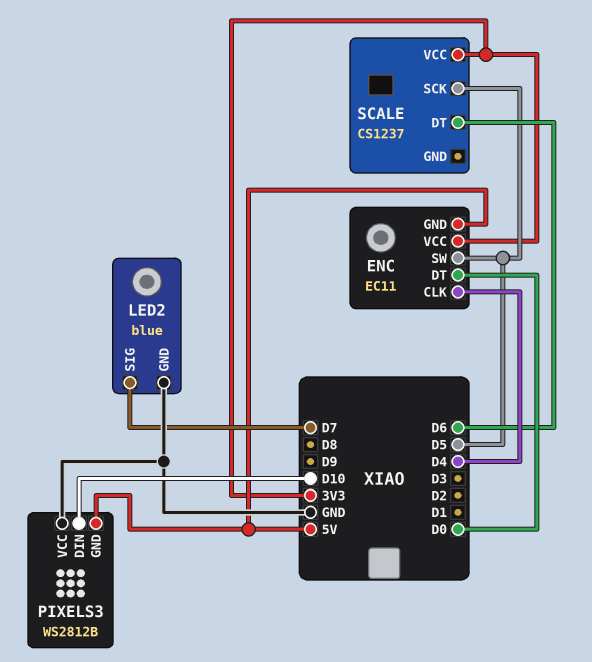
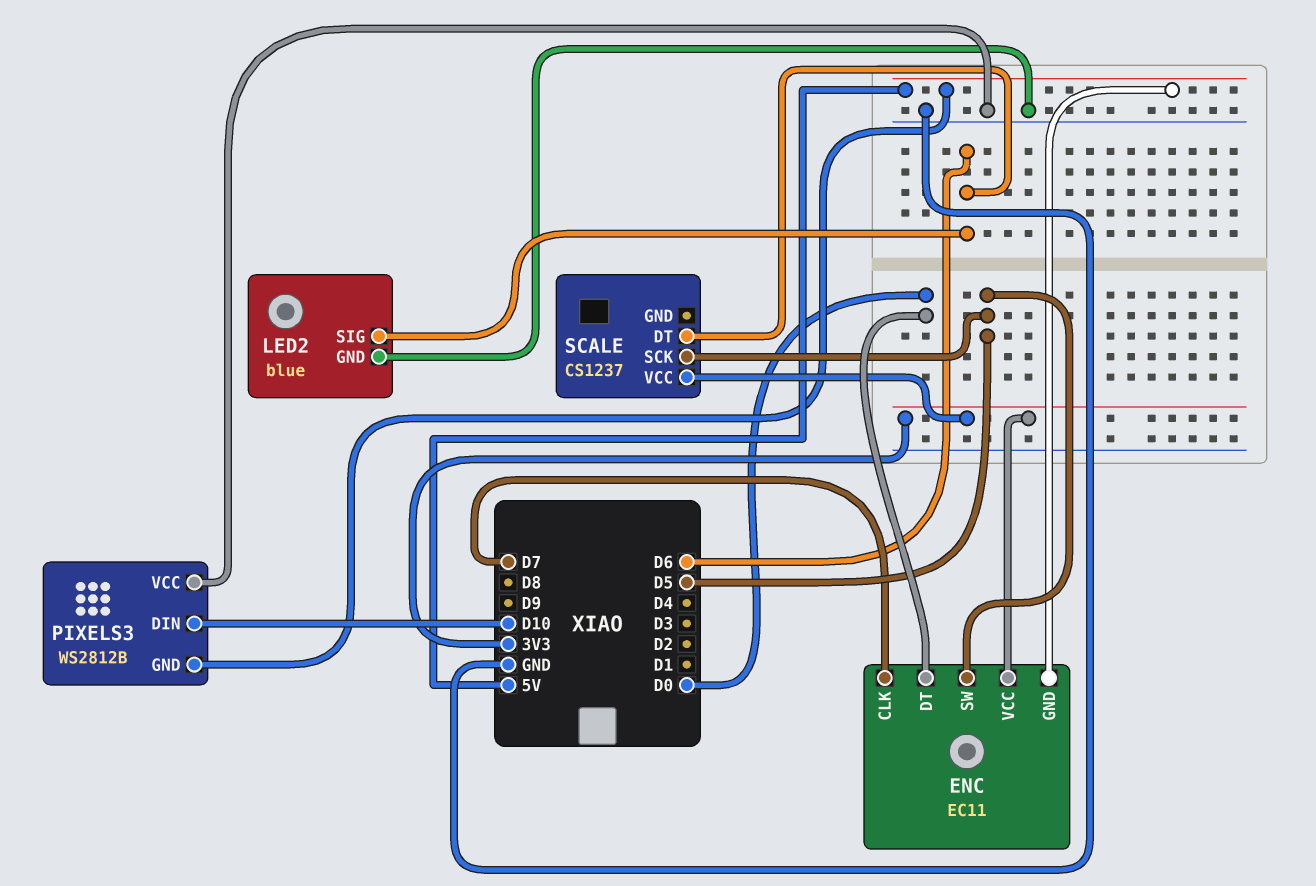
ENC pin CLK: D4 -> D7
LED2 pin SIG: D7 -> D6

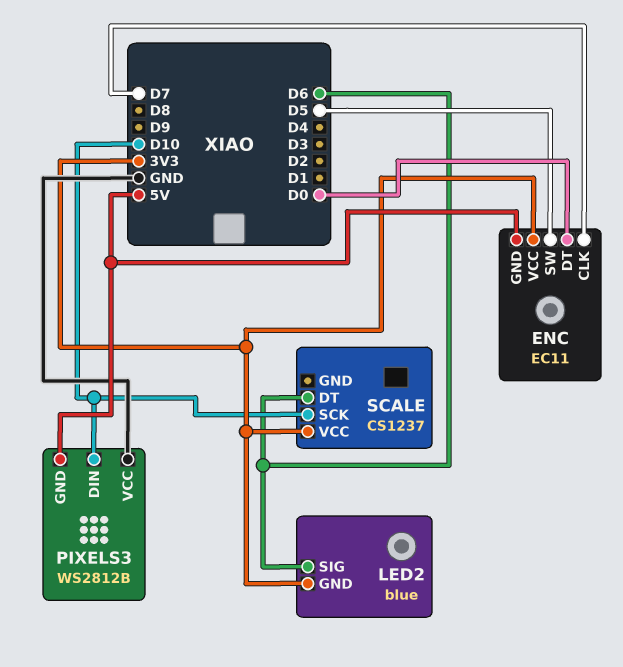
LED2 pin GND: GND -> 3V3
SCALE pin SCK: D5 -> D10

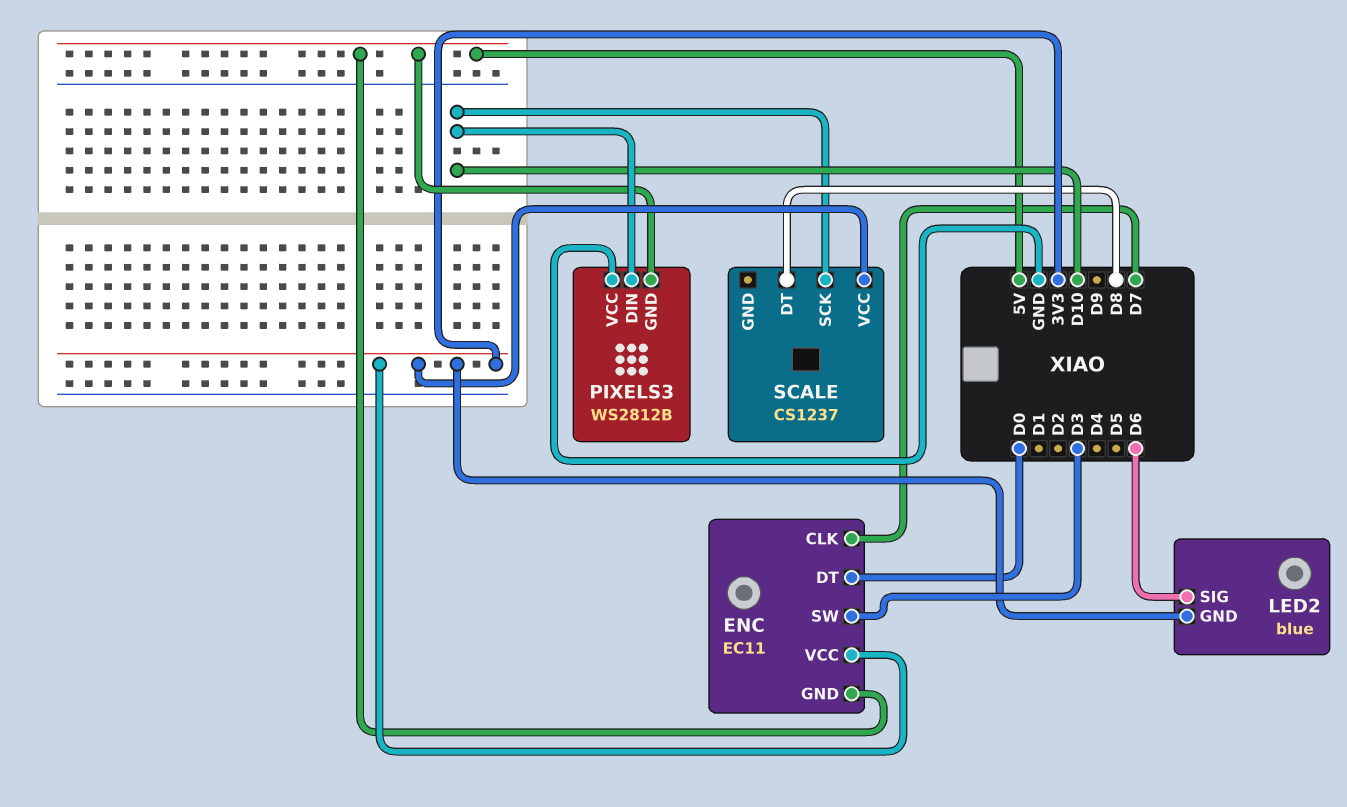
ENC pin SW: D5 -> D3
SCALE pin DT: D6 -> D8

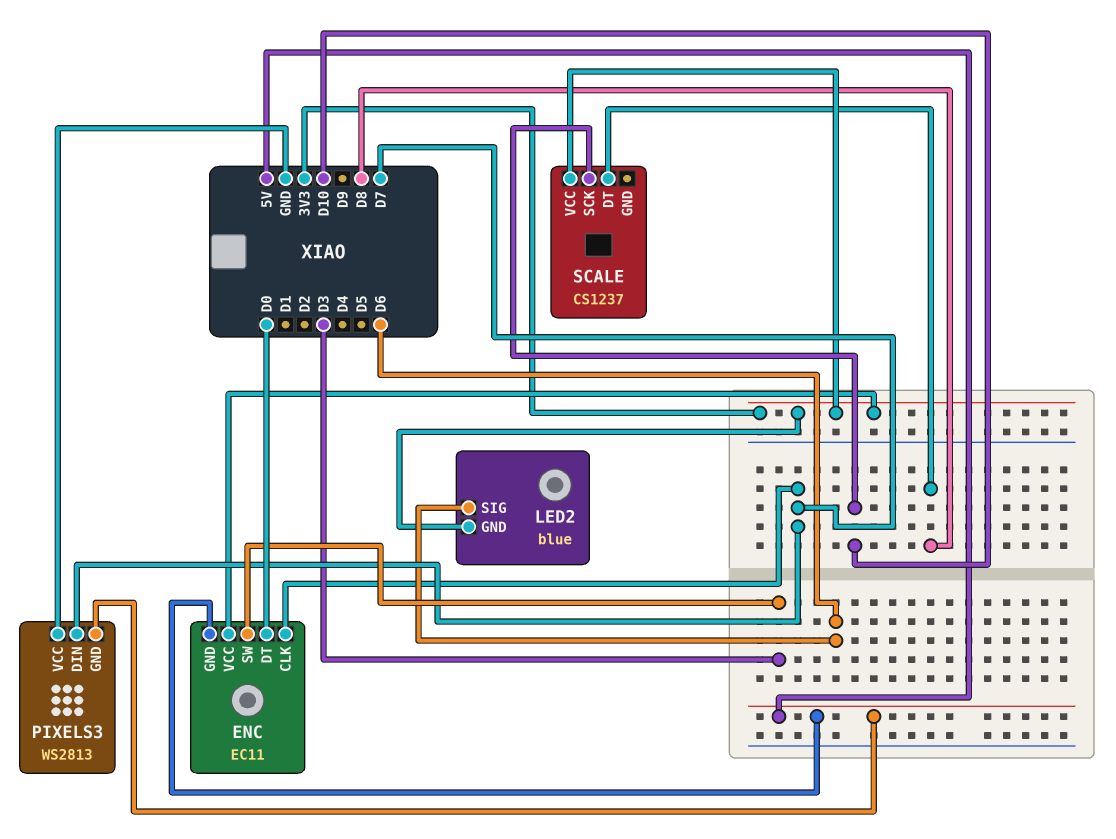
PIXELS3: WS2812B -> WS2813
PIXELS3 pin DIN: D10 -> D7

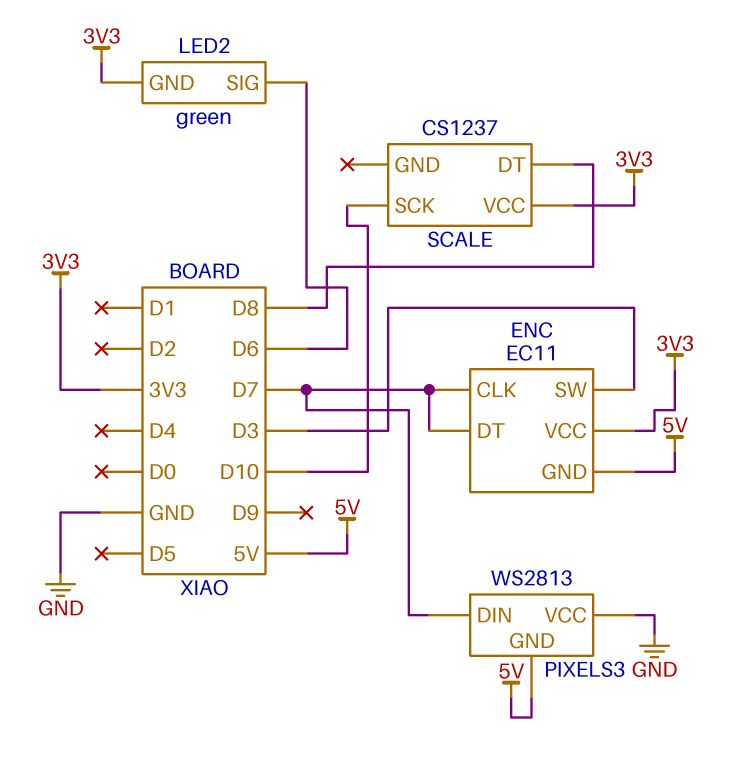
ENC pin DT: D0 -> D7
LED2: blue -> green

